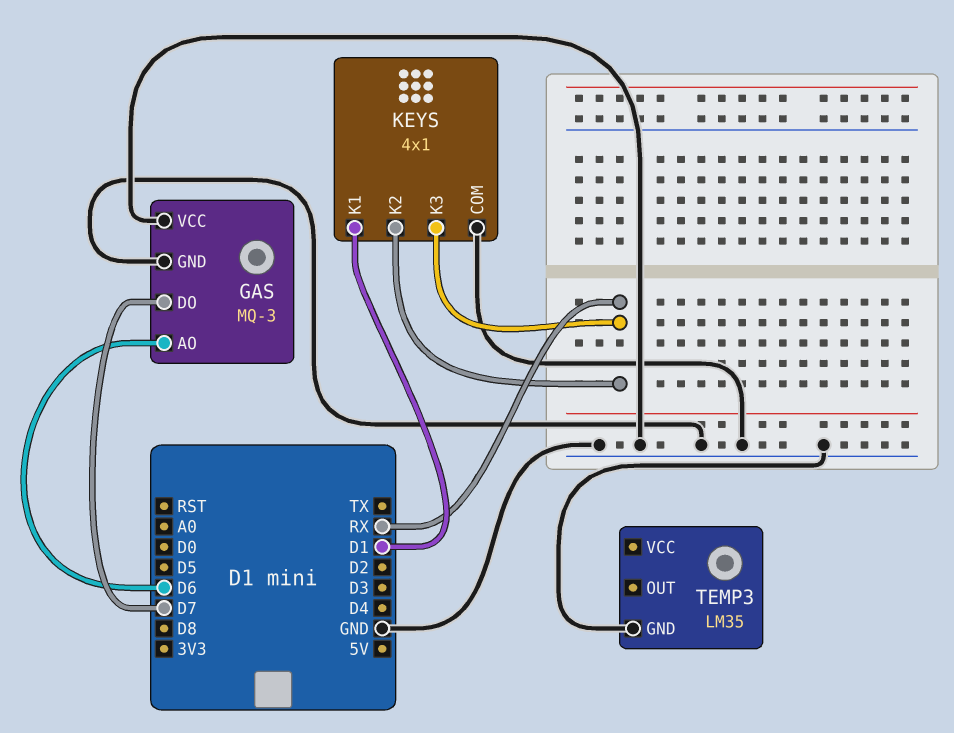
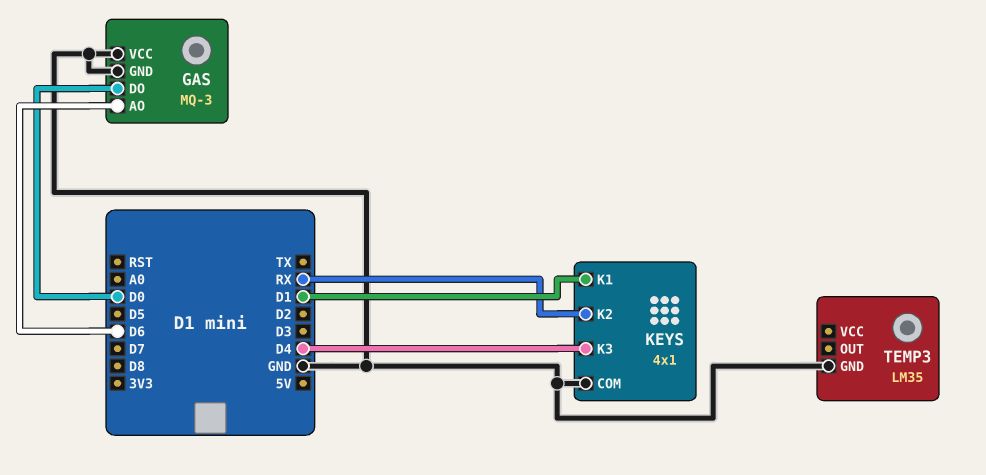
GAS pin DO: D7 -> D0
KEYS pin K3: RX -> D4

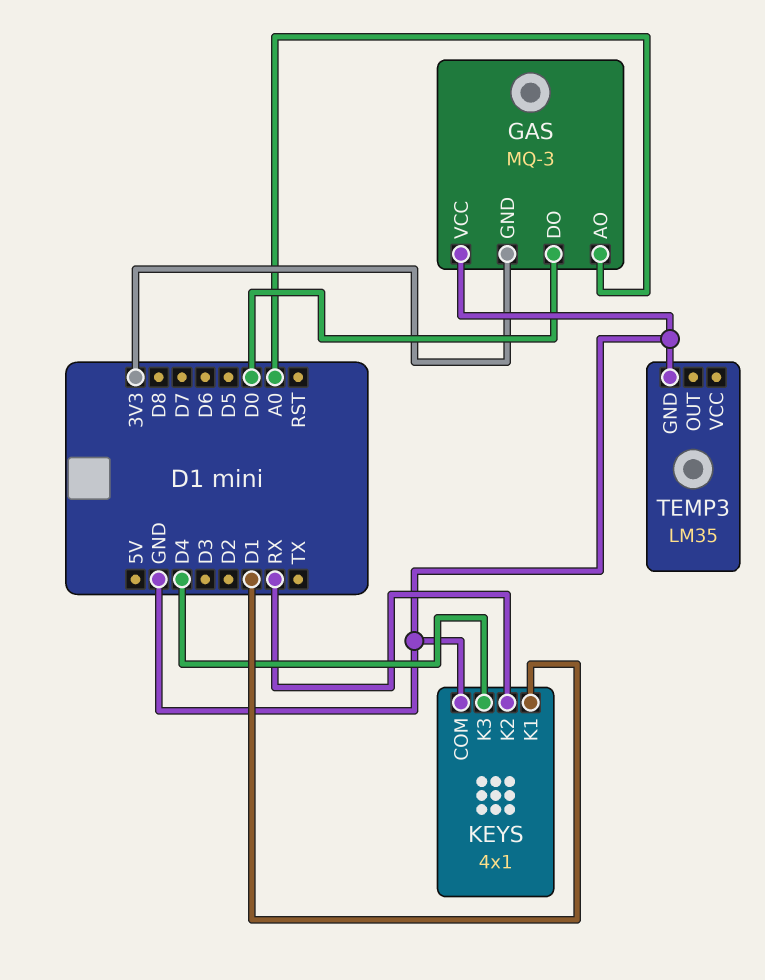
GAS pin AO: D6 -> A0
GAS pin GND: GND -> 3V3

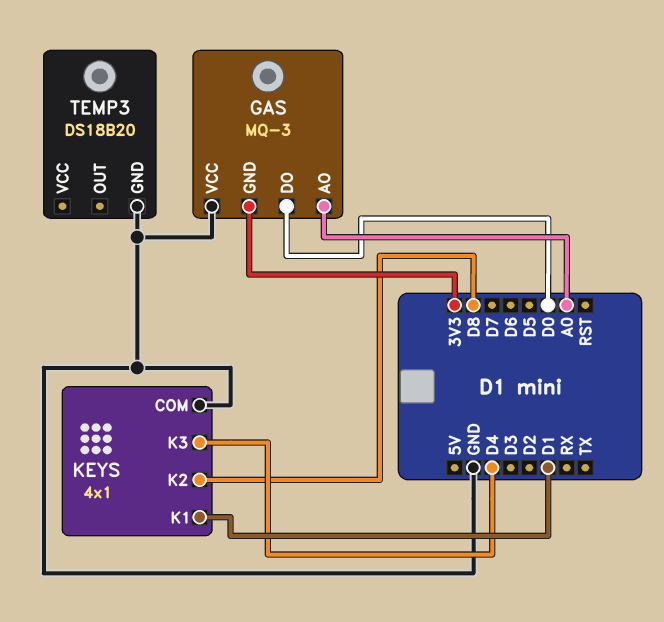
KEYS pin K2: RX -> D8
TEMP3: LM35 -> DS18B20

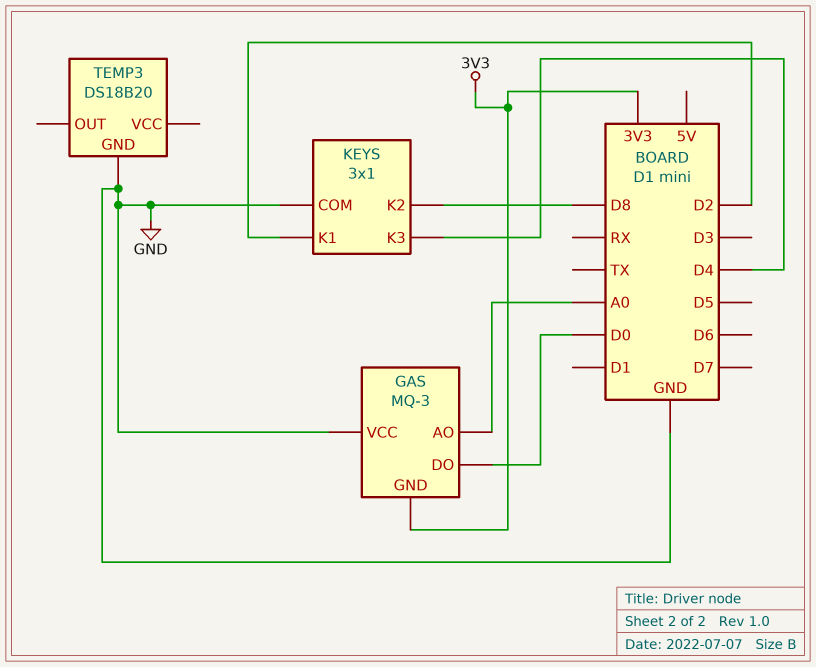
KEYS: 4x1 -> 3x1
KEYS pin K1: D1 -> D2

